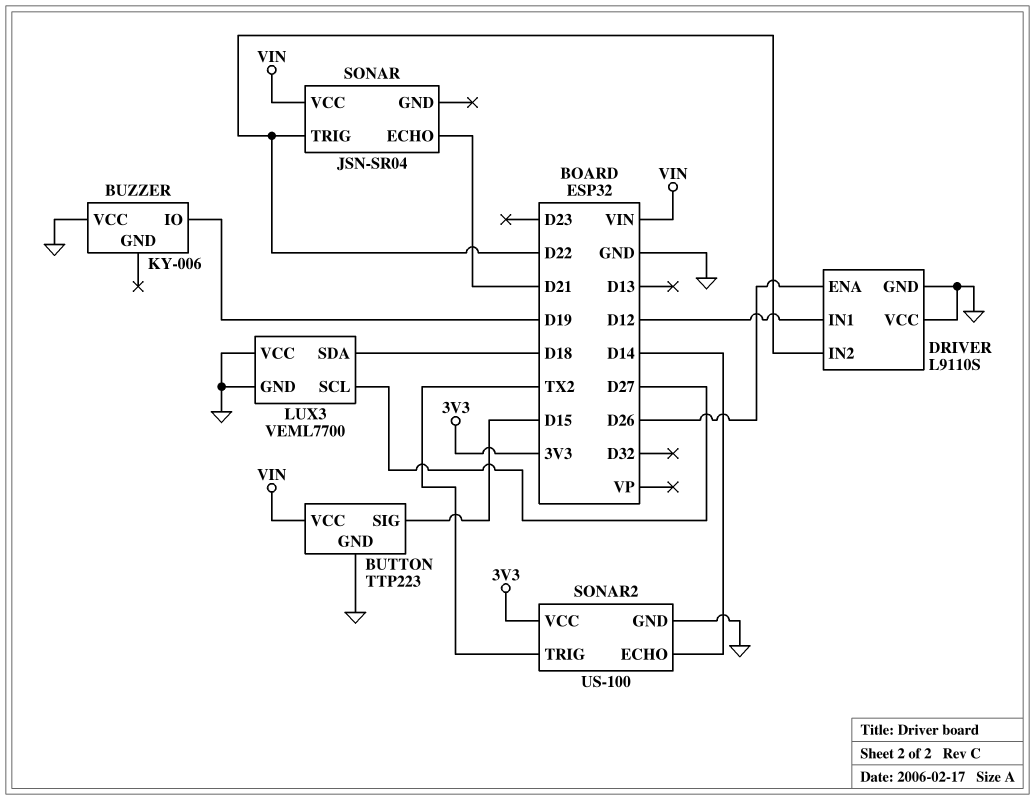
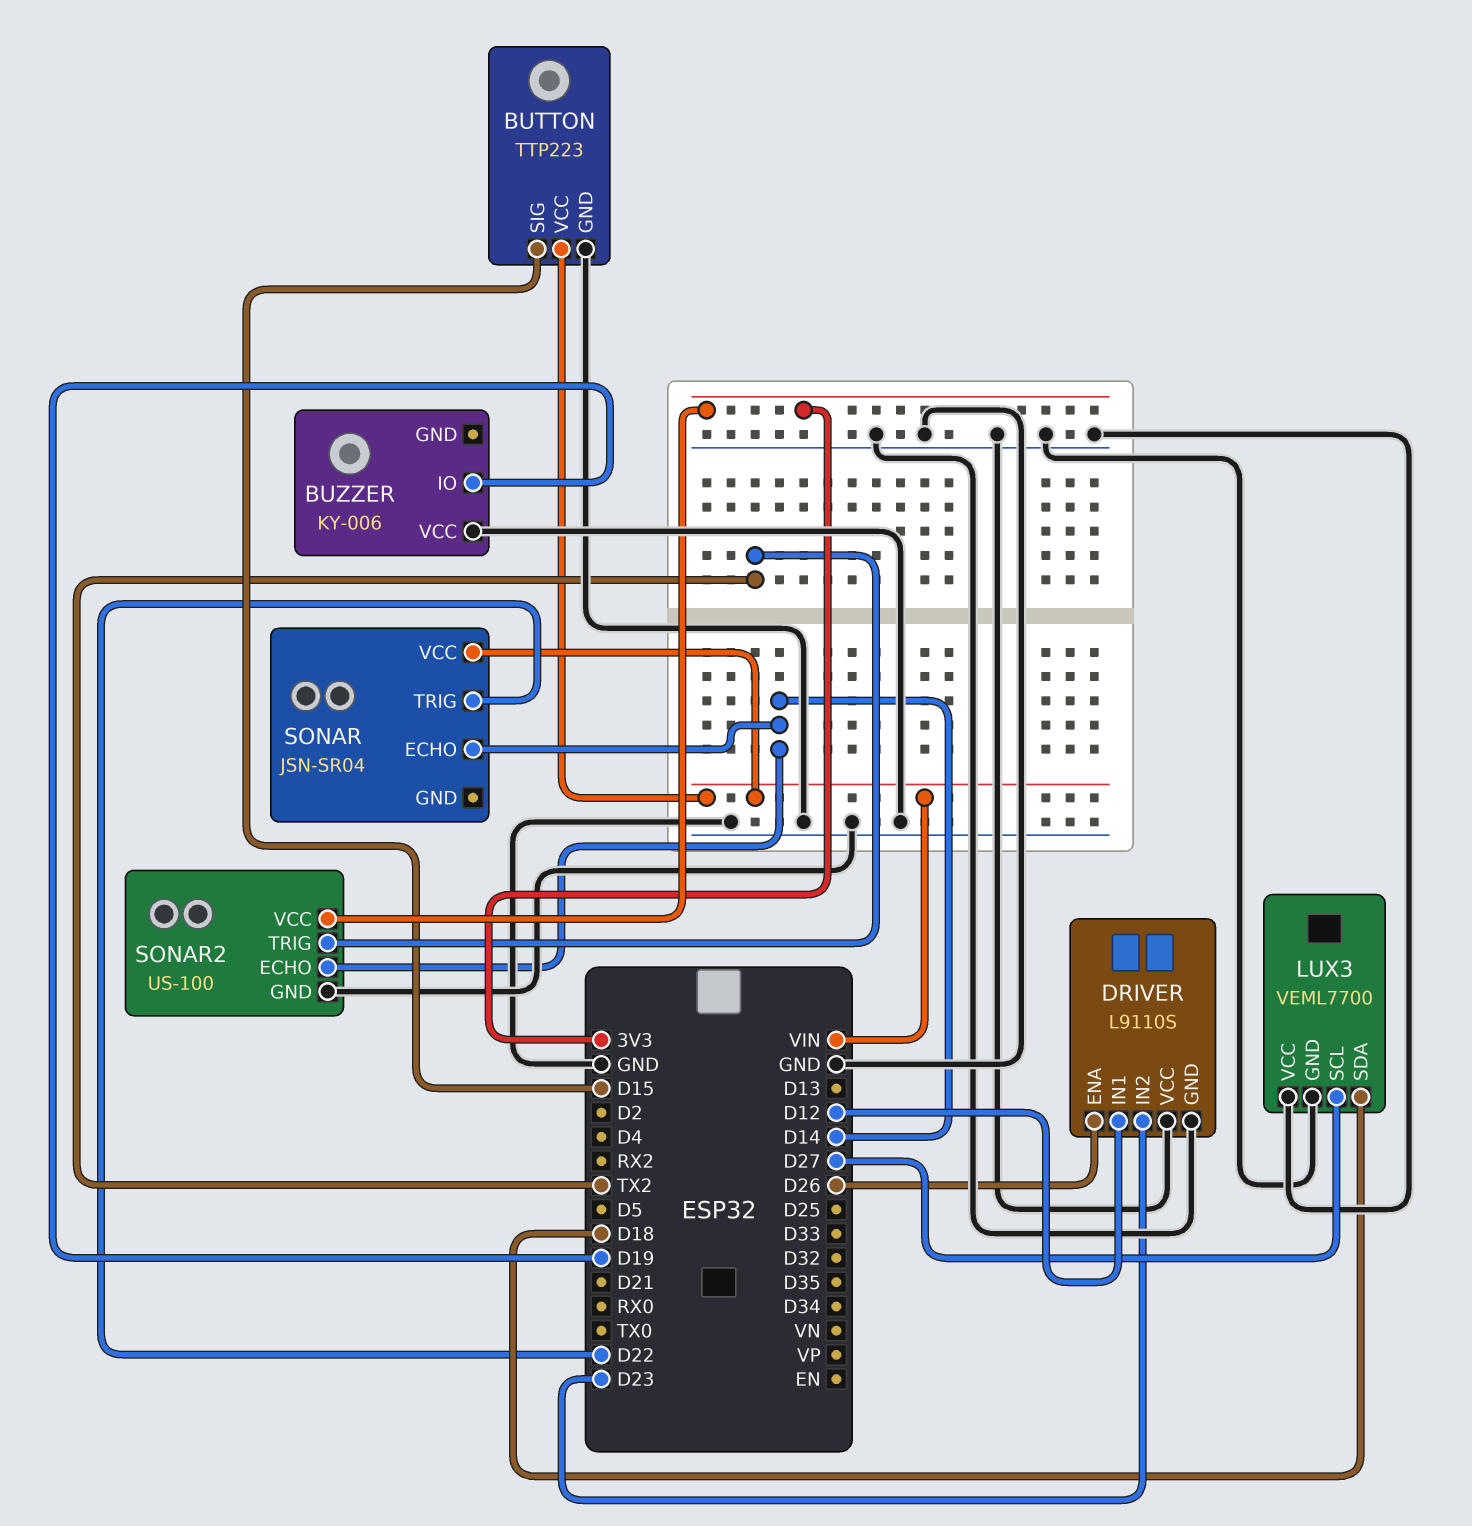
DRIVER pin IN2: D22 -> D23
SONAR pin ECHO: D21 -> D14

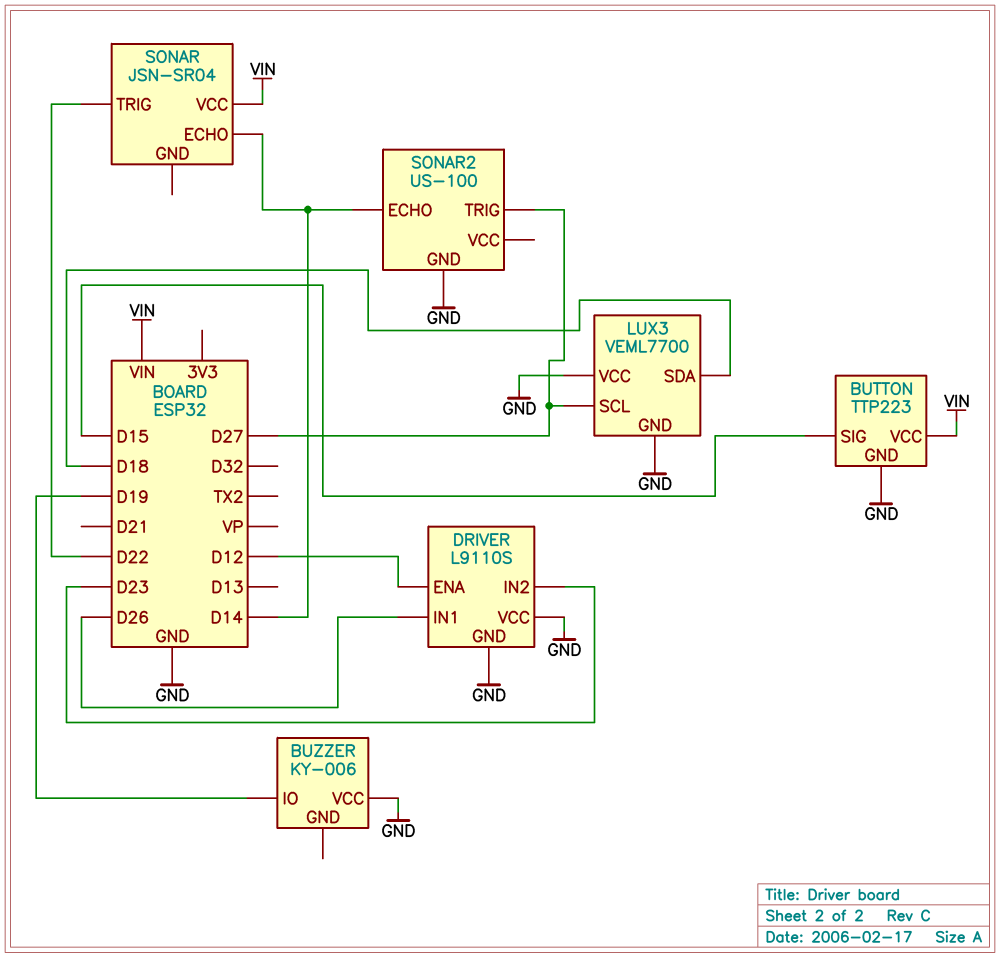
DRIVER pin ENA: D26 -> D12
DRIVER pin IN1: D12 -> D26
SONAR2 pin TRIG: TX2 -> D27
SONAR2 pin VCC: 3V3 -> none

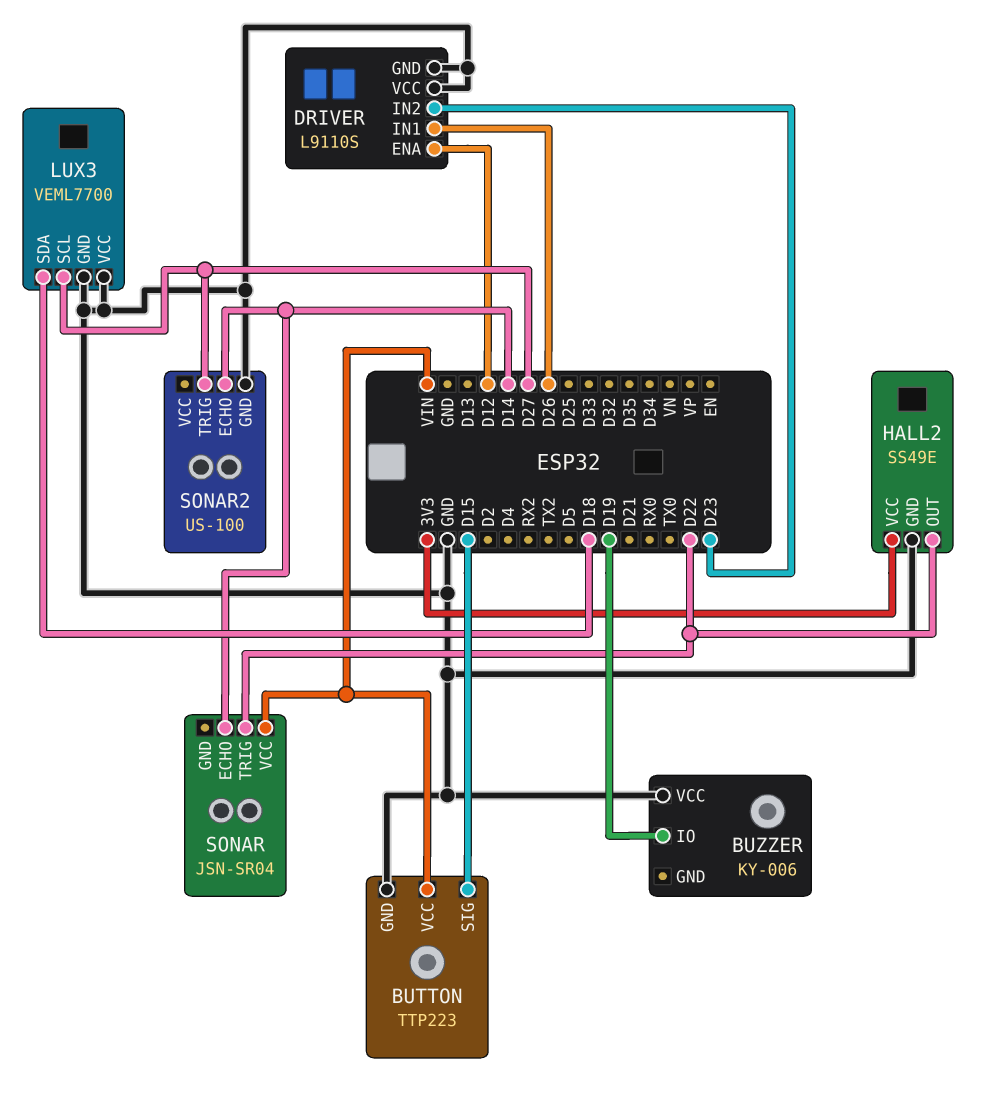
HALL2: none -> SS49E
HALL2 pin GND: none -> GND
HALL2 pin OUT: none -> D22
HALL2 pin VCC: none -> 3V3

